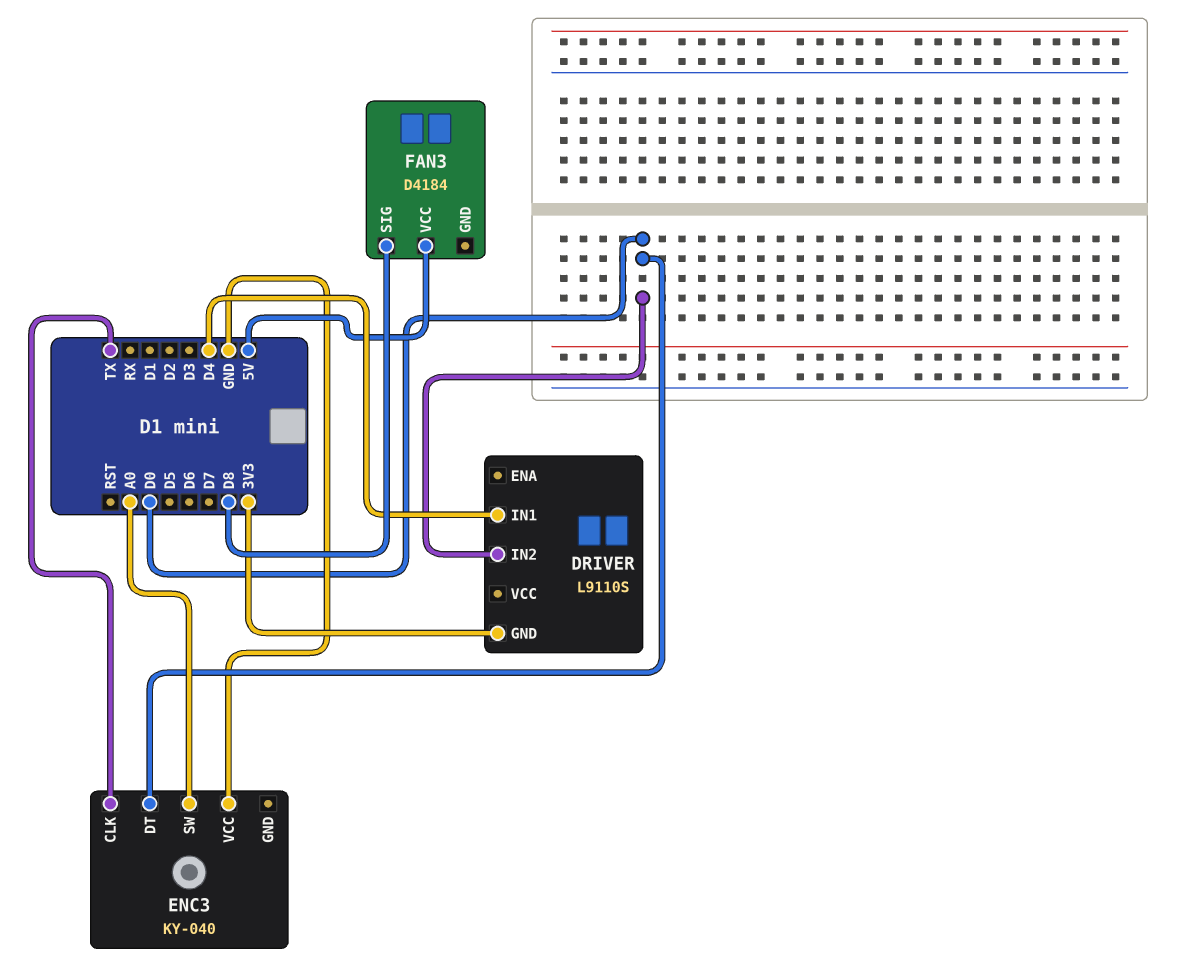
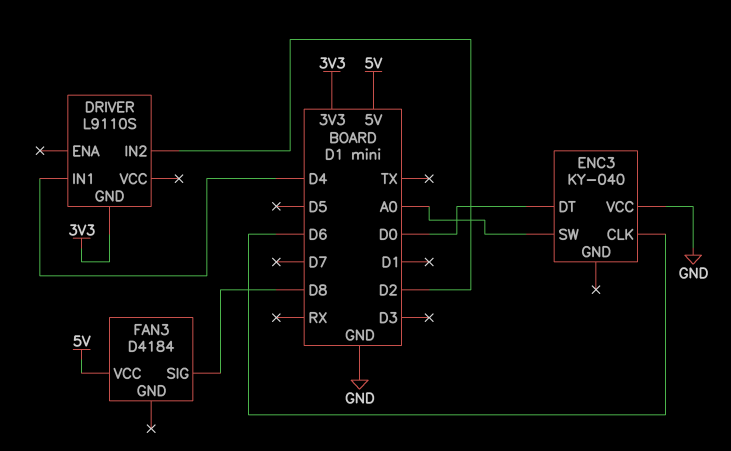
DRIVER pin IN2: D0 -> D2
ENC3 pin CLK: TX -> D6

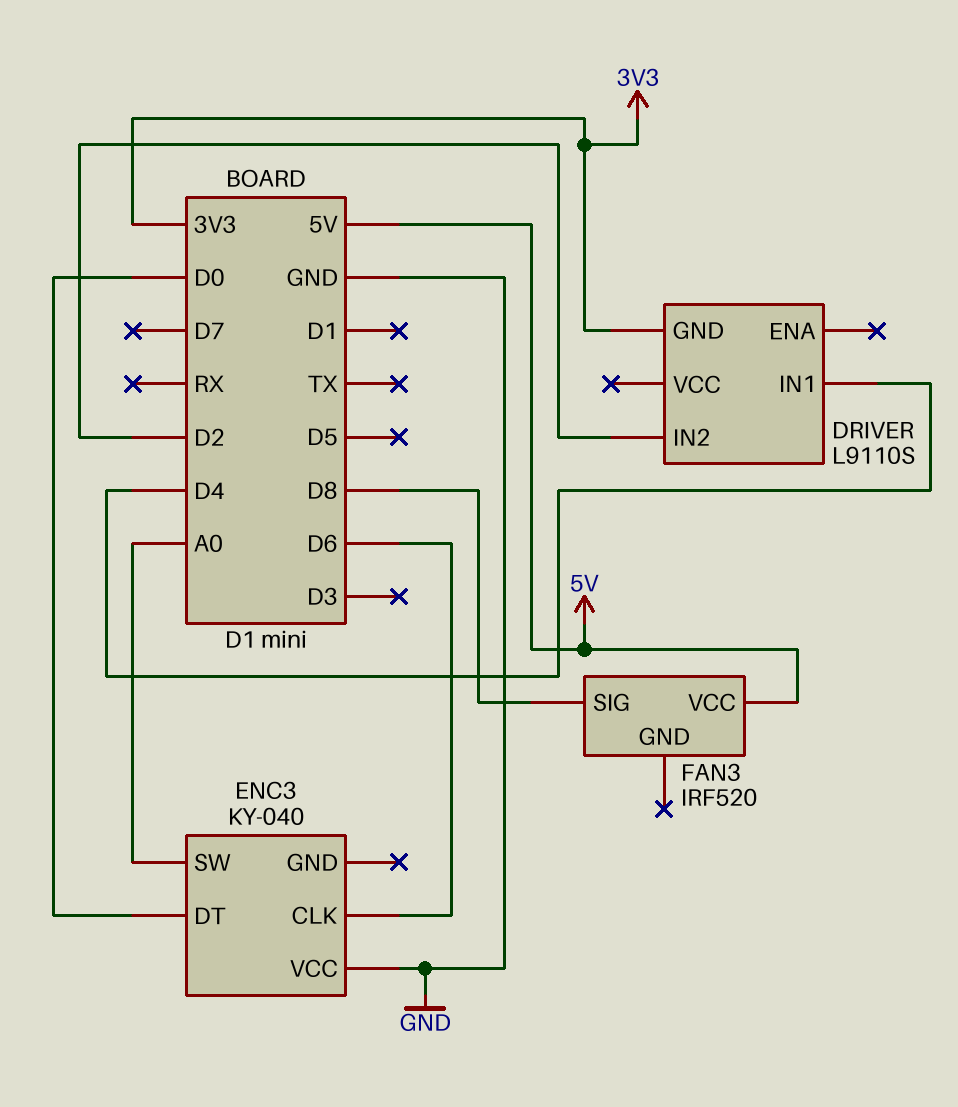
FAN3: D4184 -> IRF520

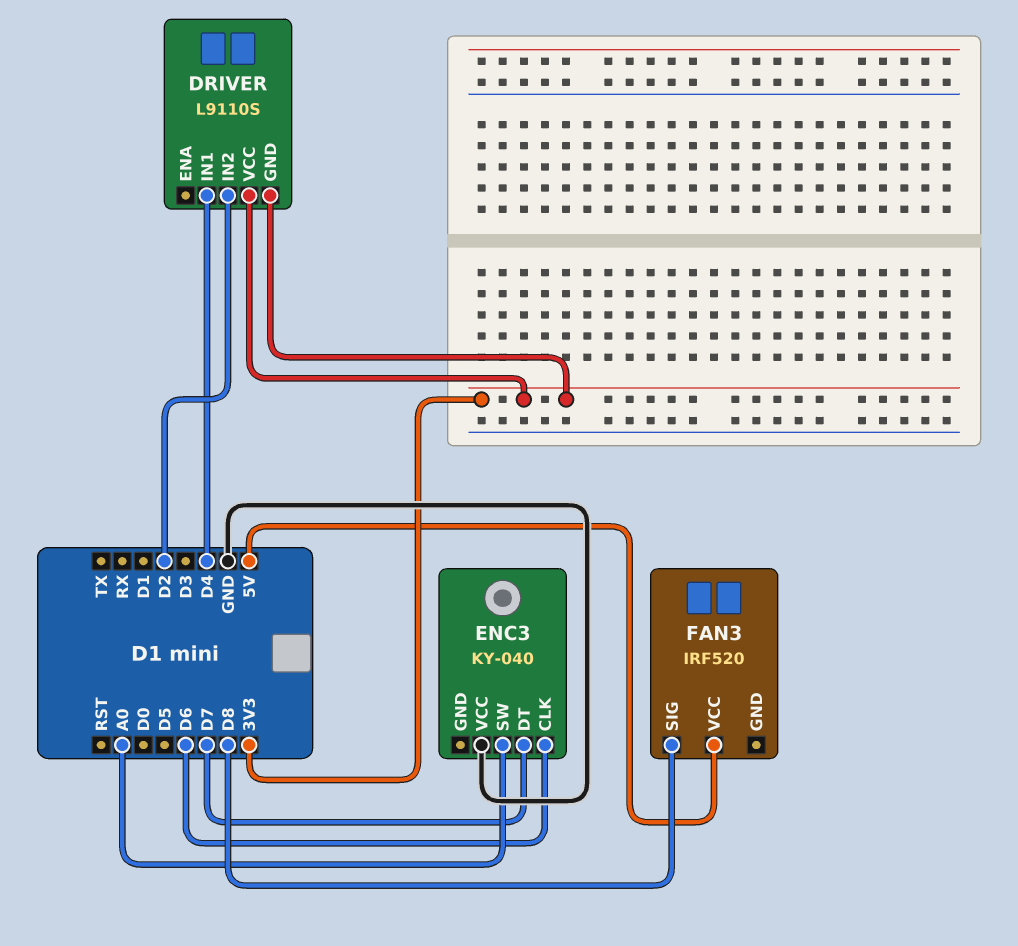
DRIVER pin VCC: none -> 3V3
ENC3 pin DT: D0 -> D7

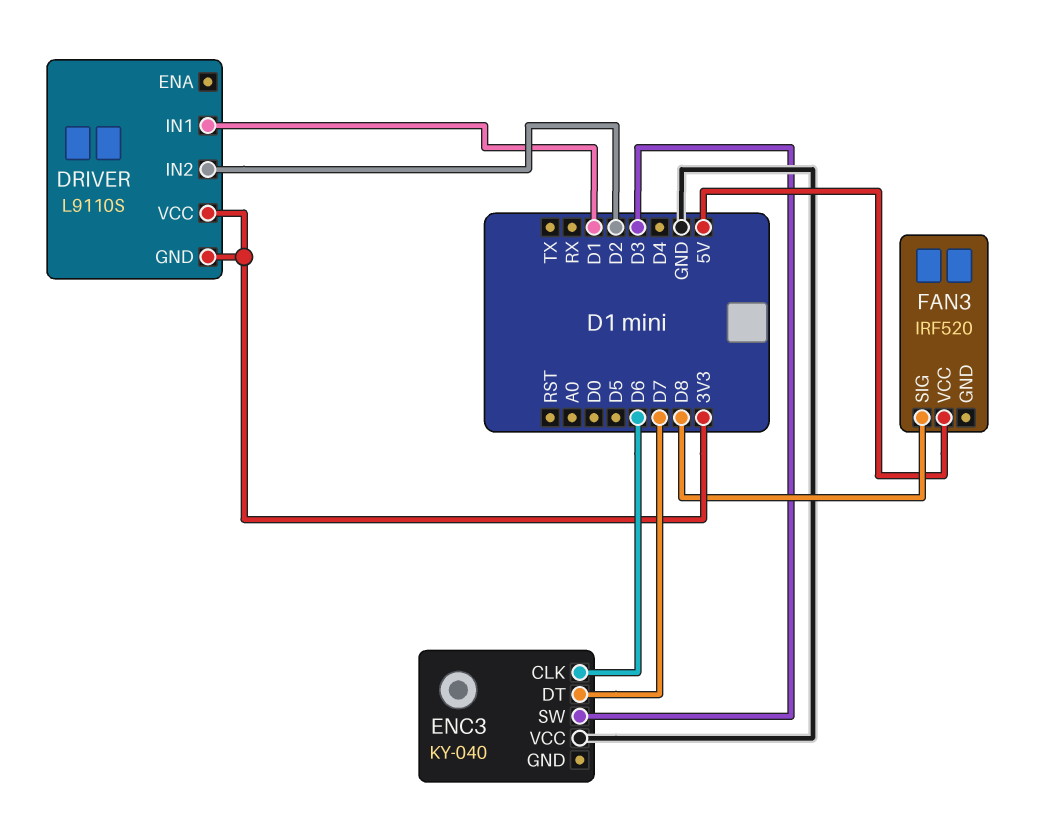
DRIVER pin IN1: D4 -> D1
ENC3 pin SW: A0 -> D3

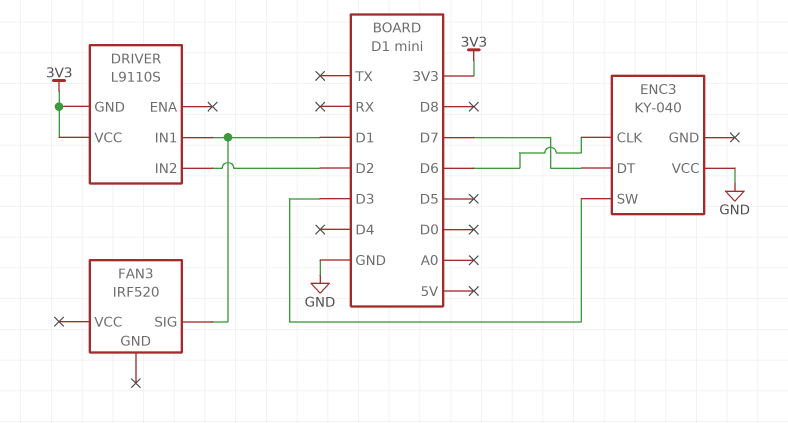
FAN3 pin SIG: D8 -> D1
FAN3 pin VCC: 5V -> none

